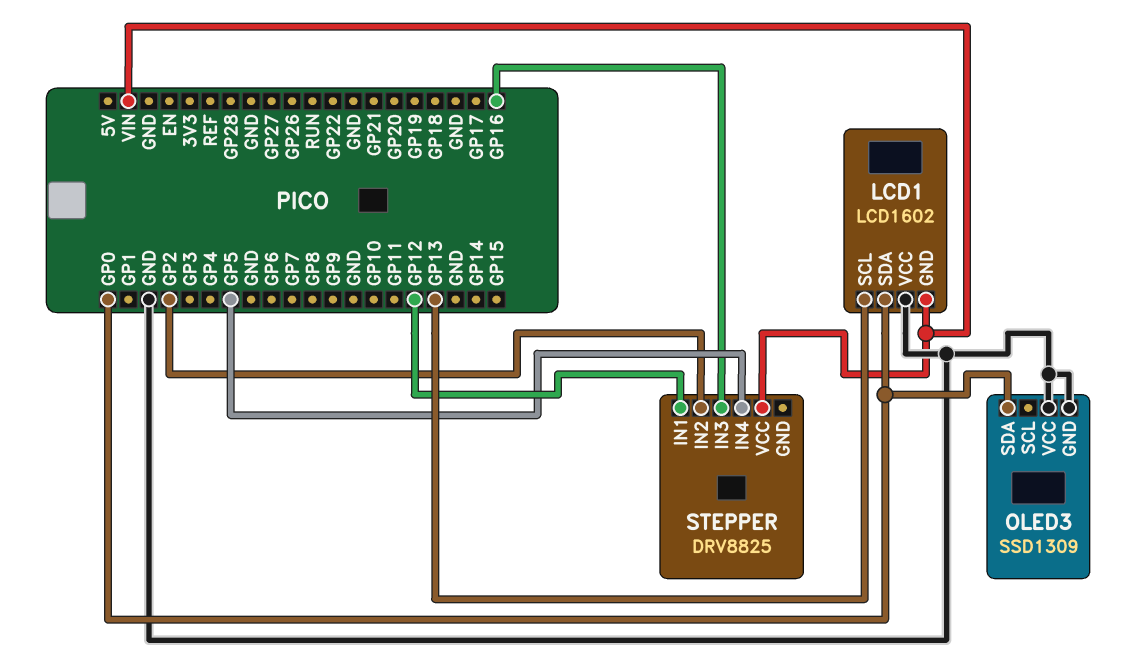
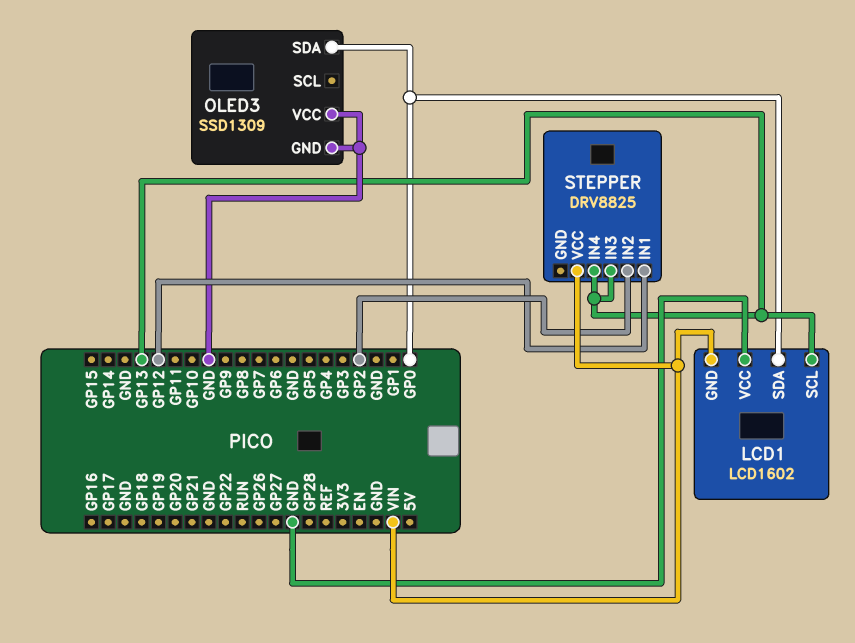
STEPPER pin IN3: GP16 -> GP13
STEPPER pin IN4: GP5 -> GP13

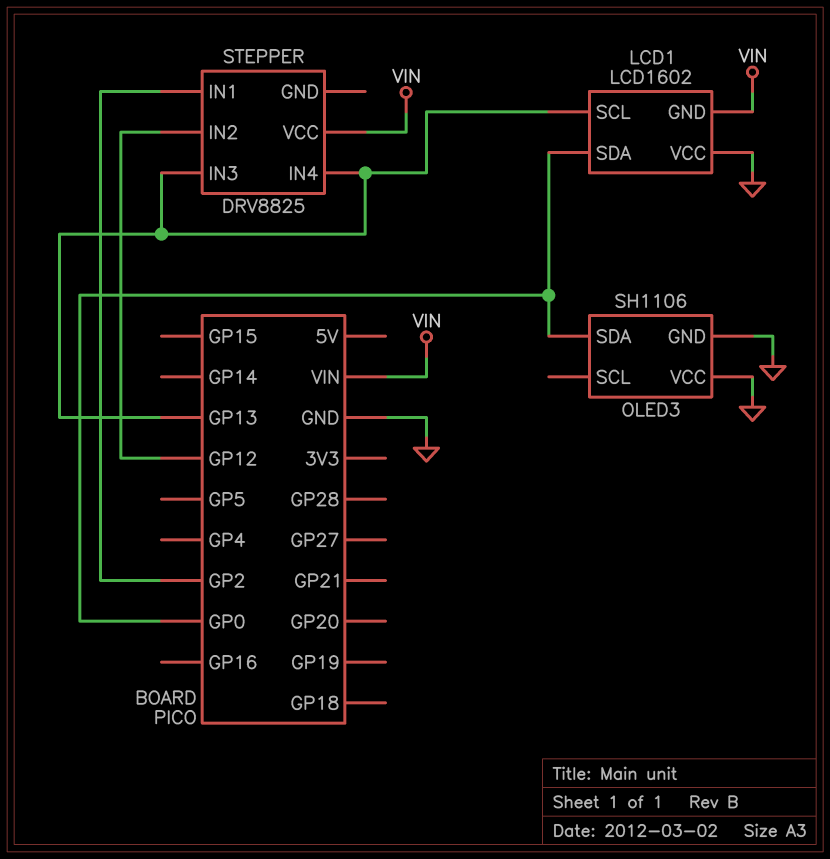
OLED3: SSD1309 -> SH1106
STEPPER pin IN1: GP12 -> GP2
STEPPER pin IN2: GP2 -> GP12

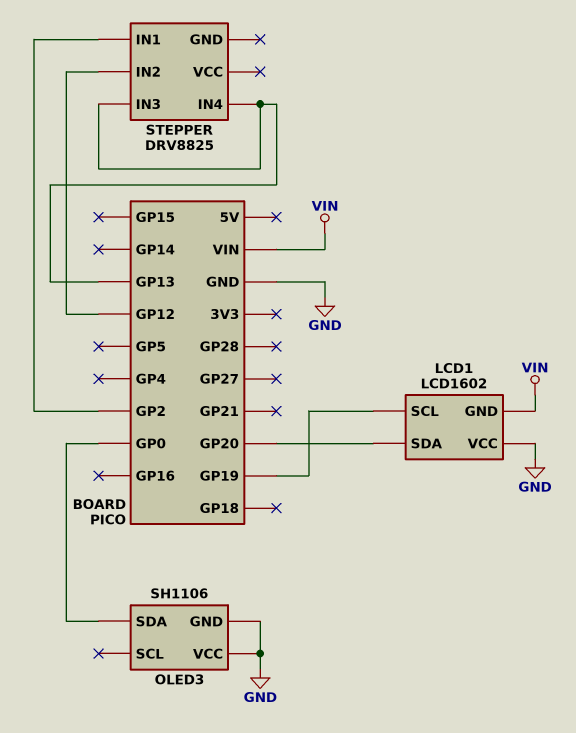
LCD1 pin SCL: GP13 -> GP19
LCD1 pin SDA: GP0 -> GP20
STEPPER pin VCC: VIN -> none

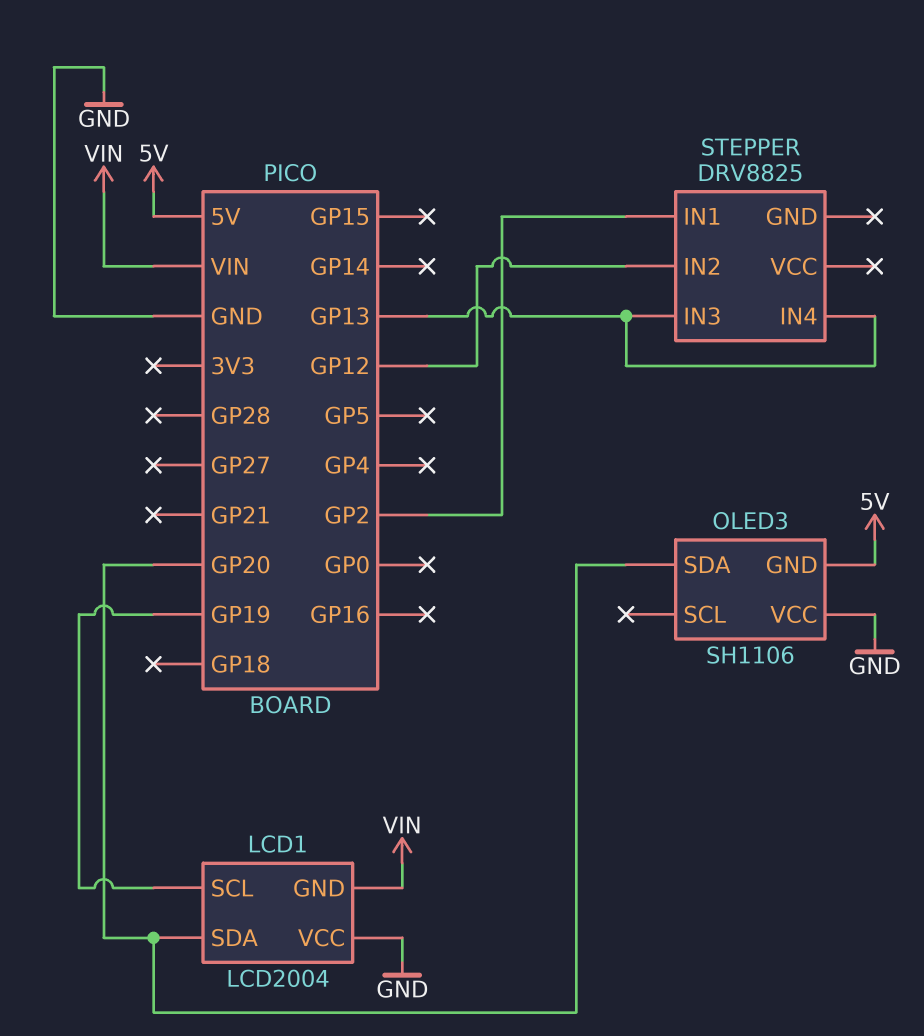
LCD1: LCD1602 -> LCD2004
OLED3 pin GND: GND -> 5V
OLED3 pin SDA: GP0 -> GP20

